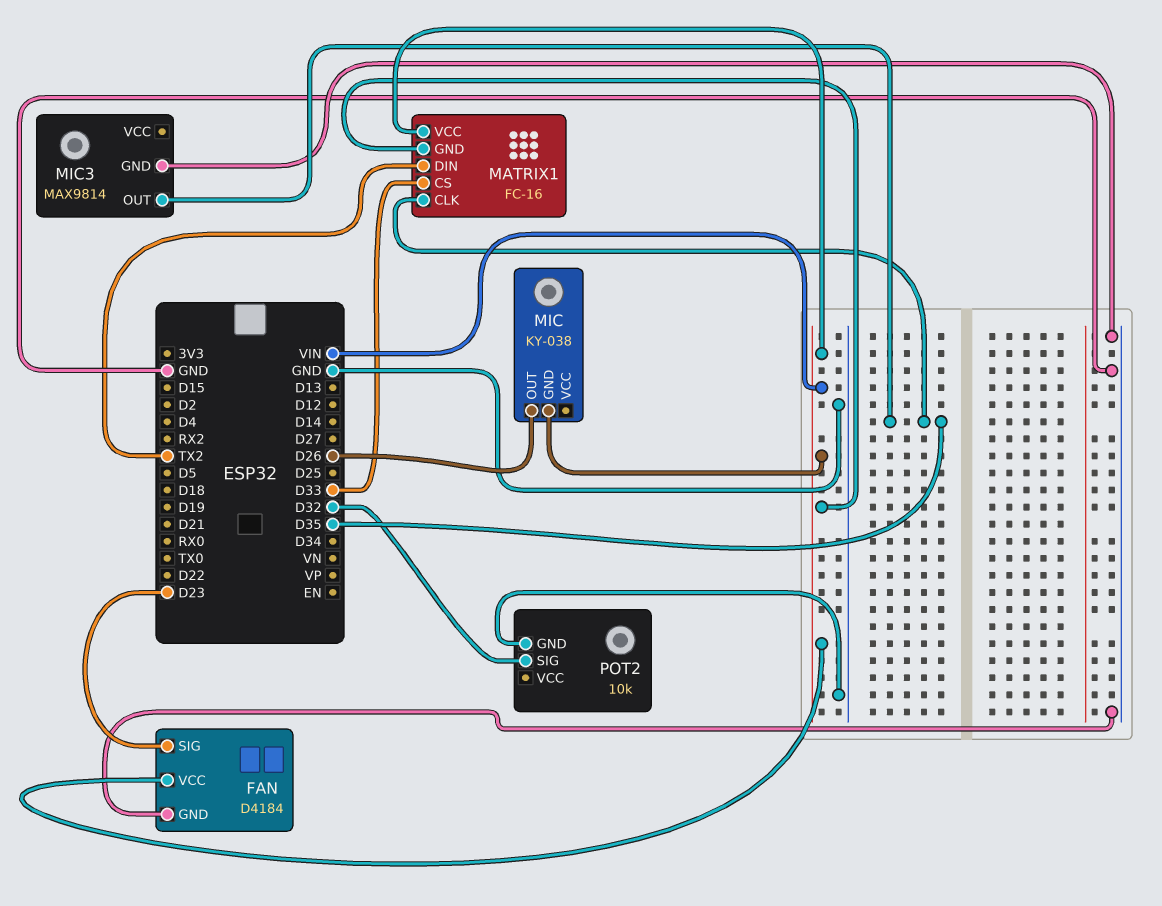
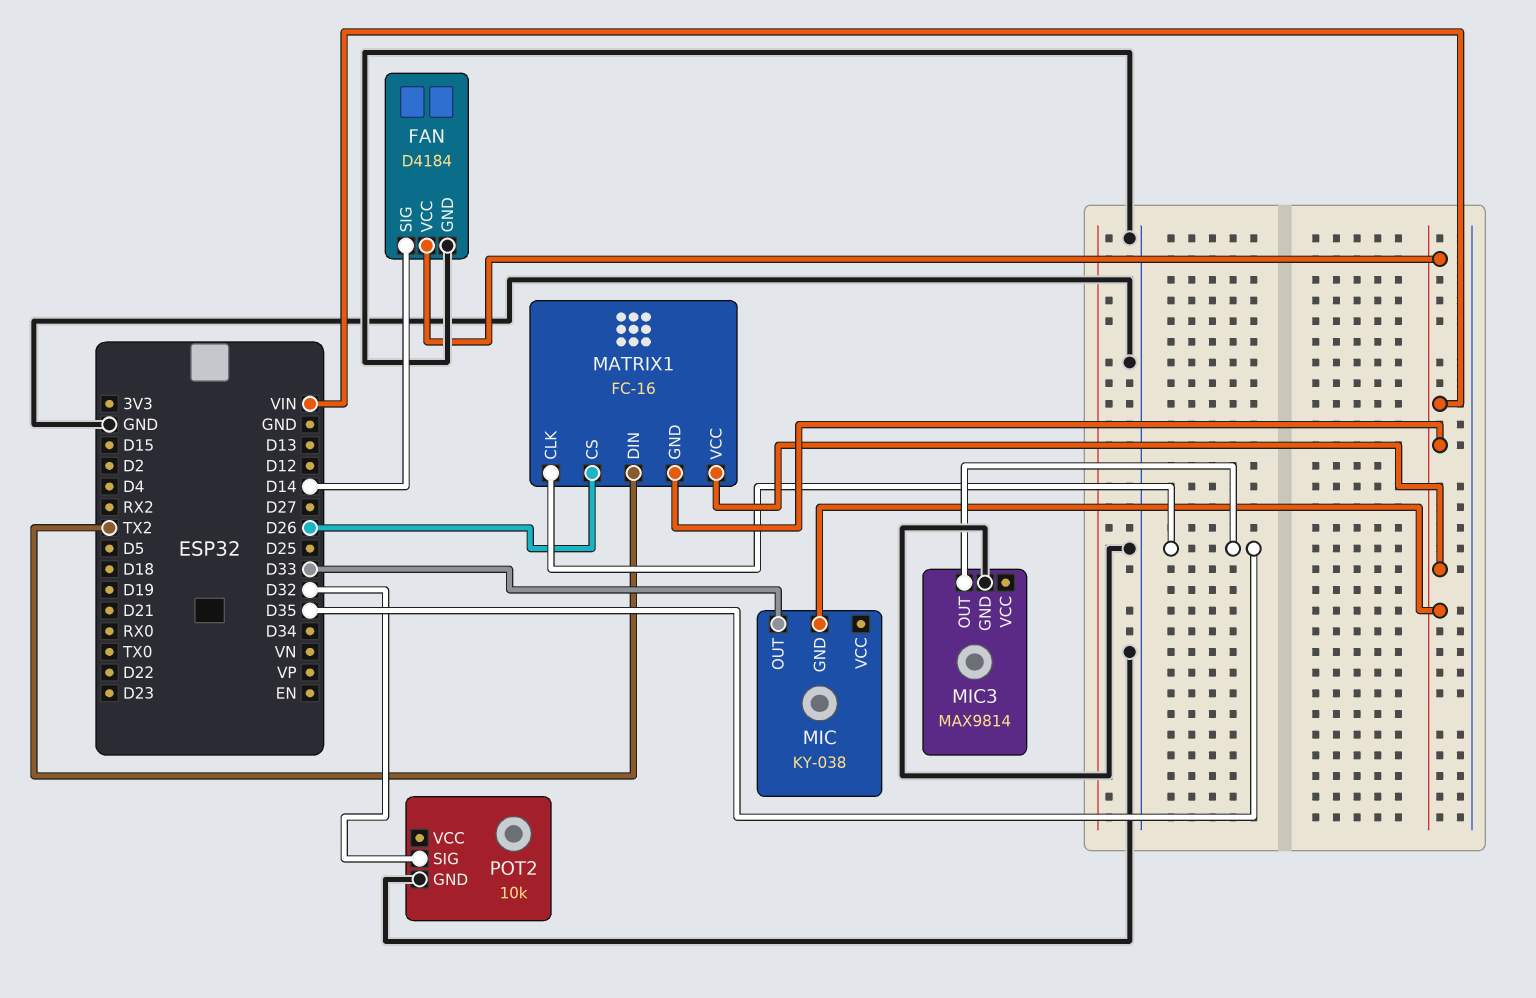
FAN pin SIG: D23 -> D14
MATRIX1 pin CS: D33 -> D26
MIC pin OUT: D26 -> D33

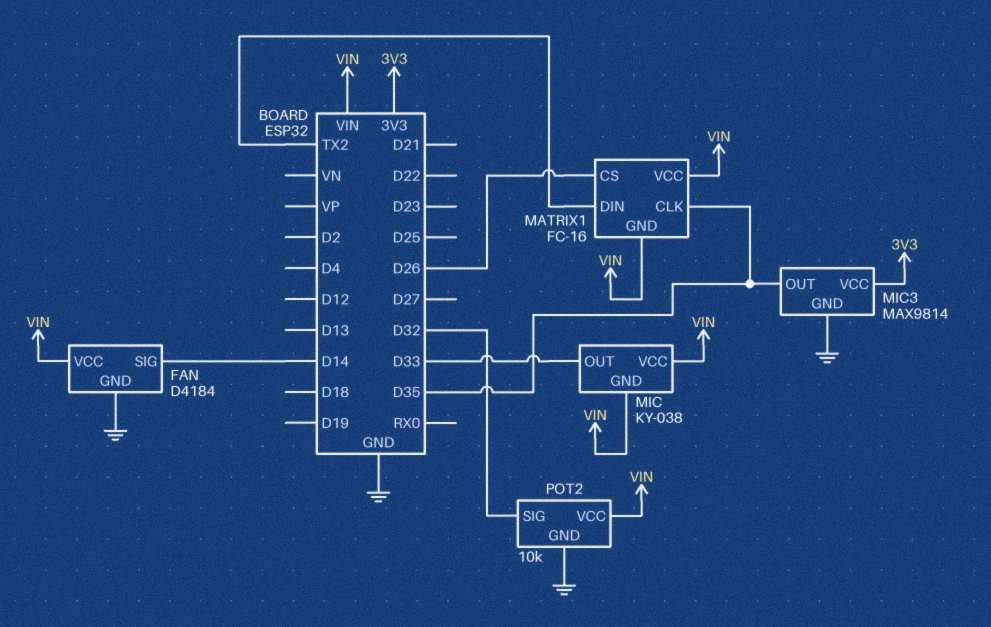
MIC pin VCC: none -> VIN
MIC3 pin VCC: none -> 3V3
POT2 pin VCC: none -> VIN

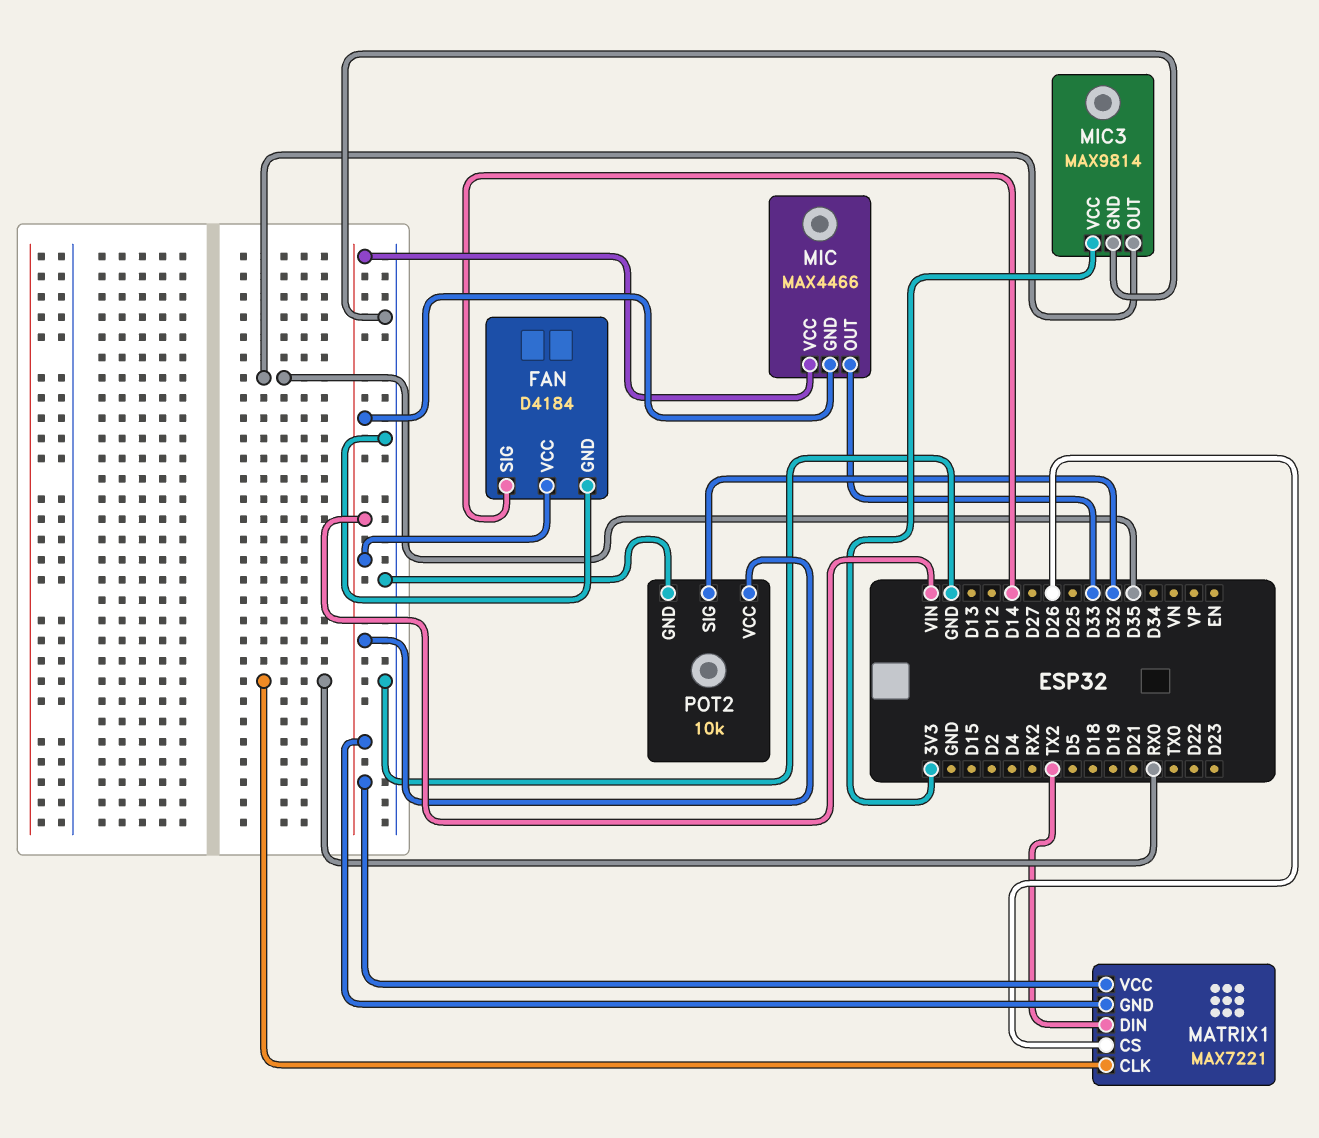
MATRIX1: FC-16 -> MAX7221
MATRIX1 pin CLK: D35 -> RX0
MIC: KY-038 -> MAX4466

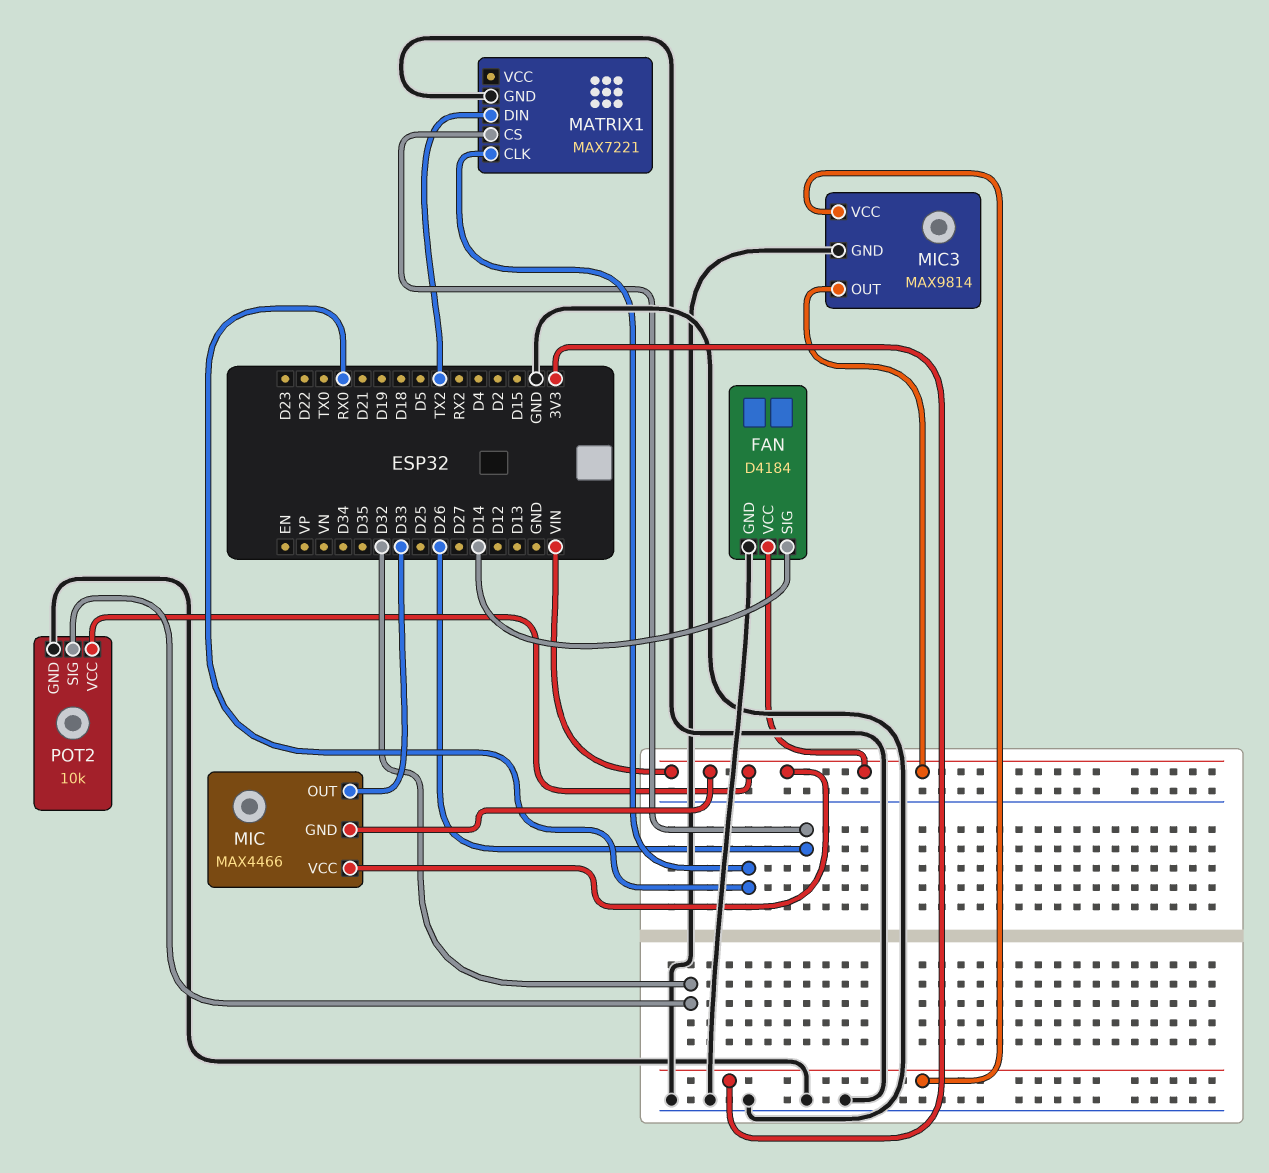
MATRIX1 pin GND: VIN -> GND
MATRIX1 pin VCC: VIN -> none
MIC3 pin OUT: D35 -> VIN

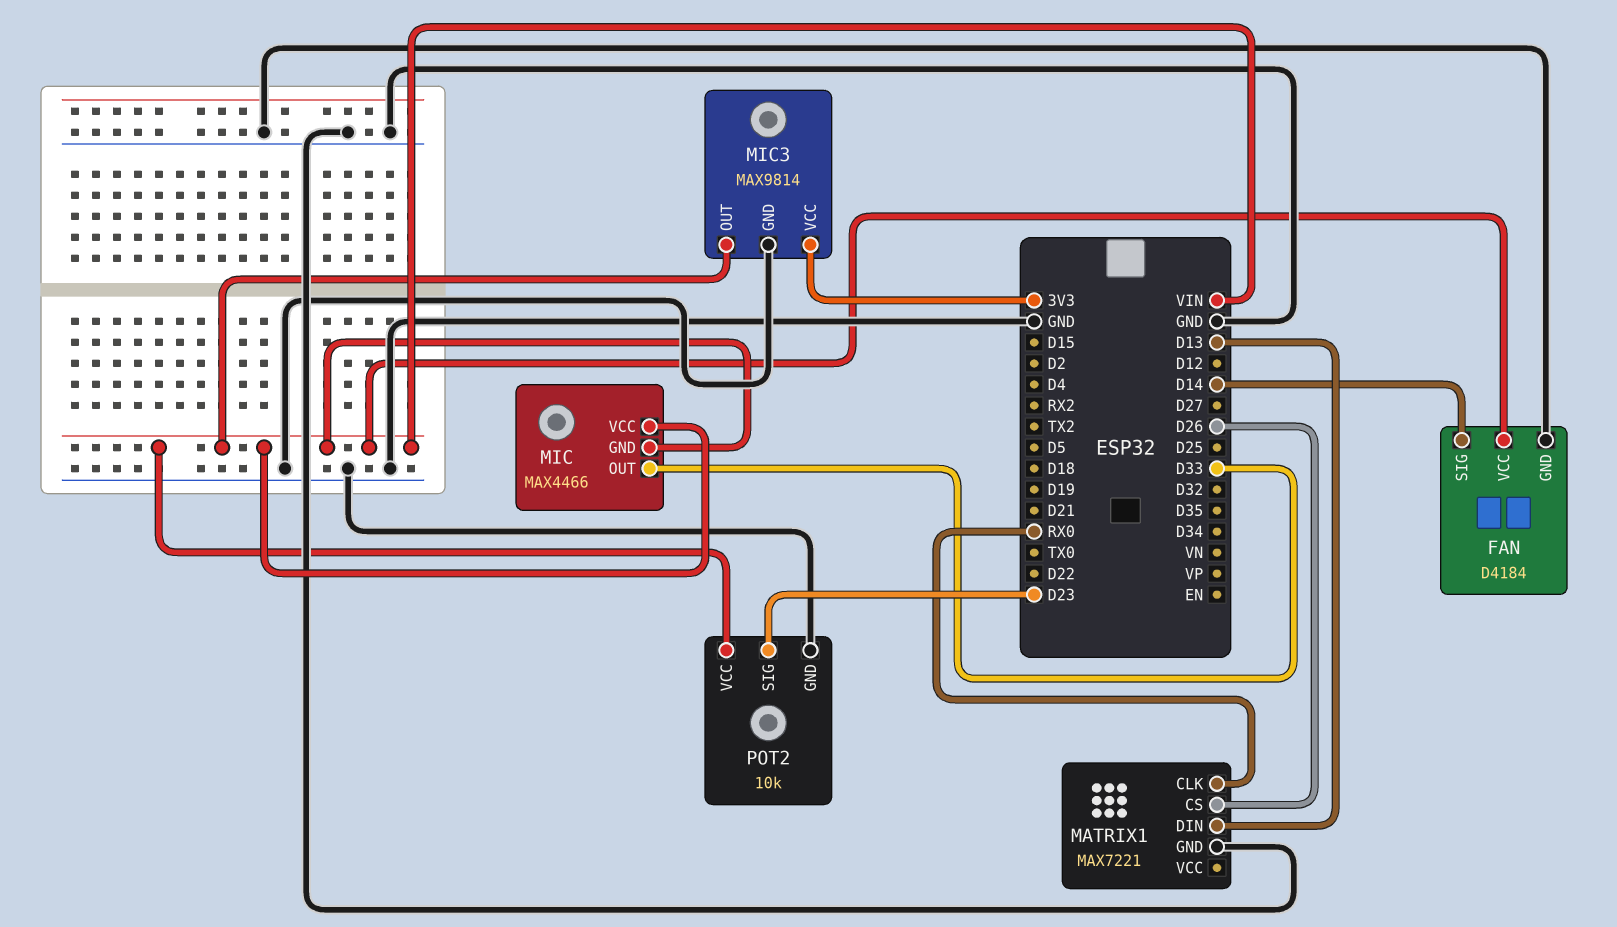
MATRIX1 pin DIN: TX2 -> D13
POT2 pin SIG: D32 -> D23

